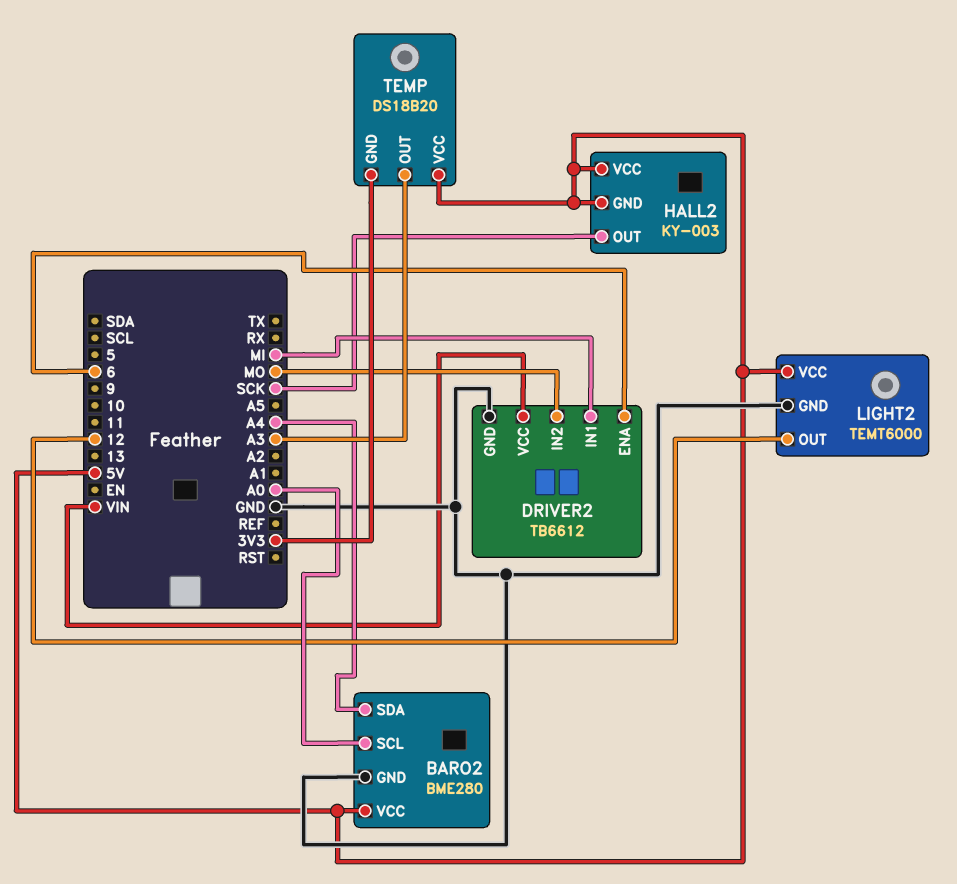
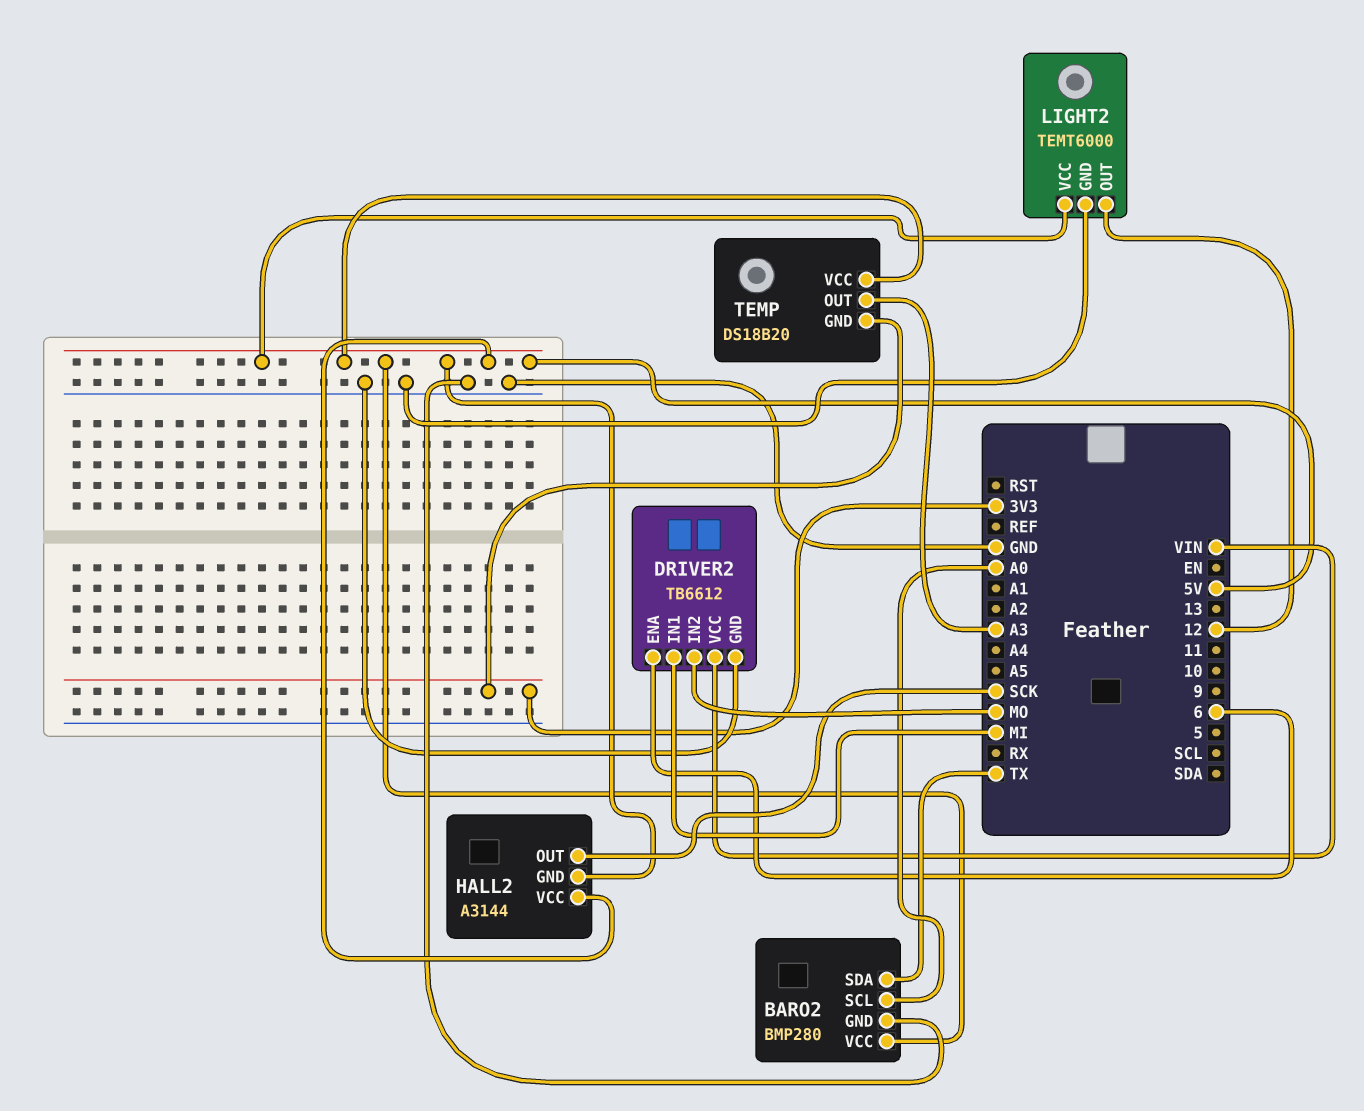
BARO2: BME280 -> BMP280
BARO2 pin SDA: A4 -> TX
HALL2: KY-003 -> A3144

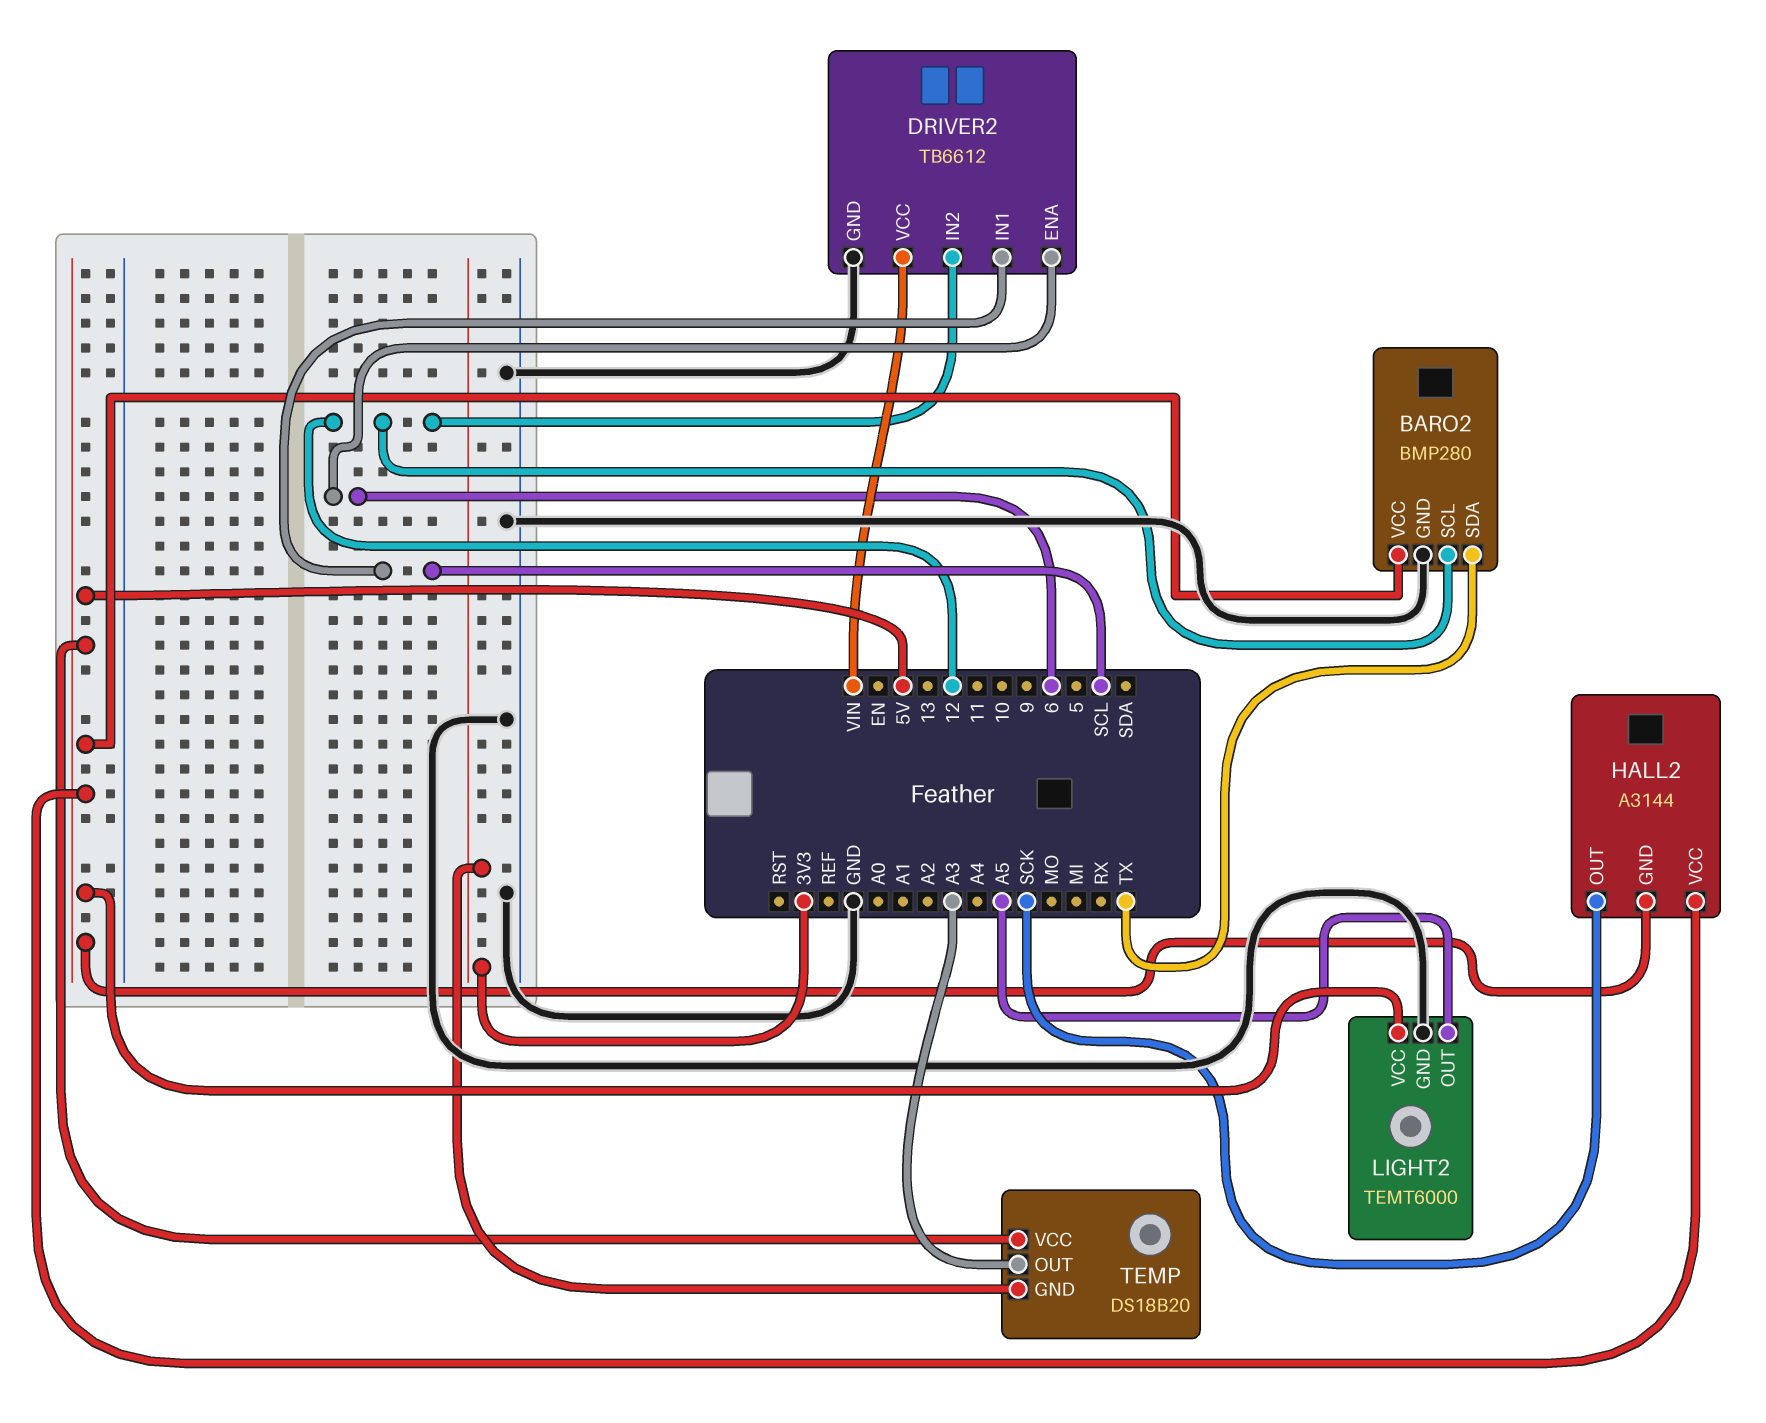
BARO2 pin SCL: A0 -> 12
DRIVER2 pin IN1: MI -> SCL
DRIVER2 pin IN2: MO -> 12
LIGHT2 pin OUT: 12 -> A5

